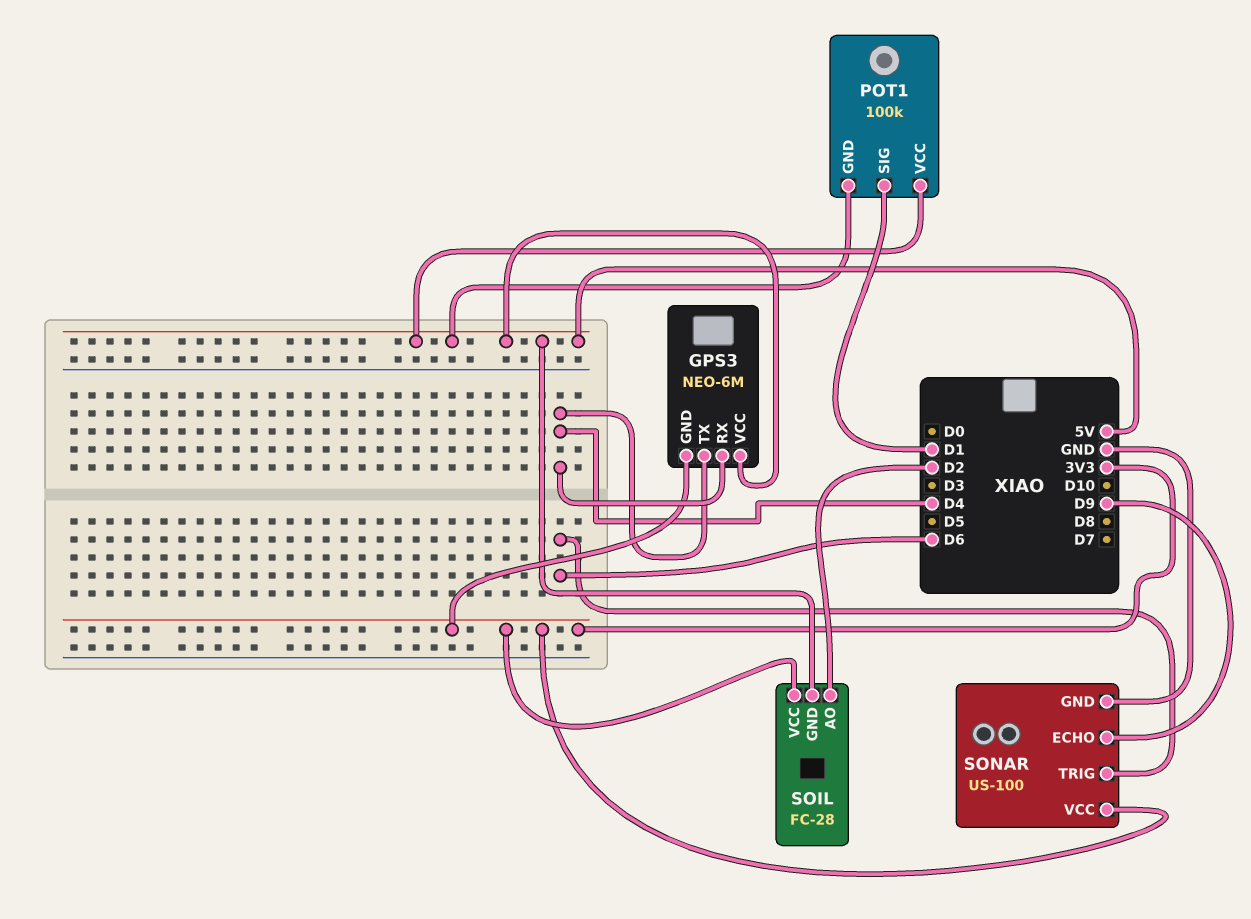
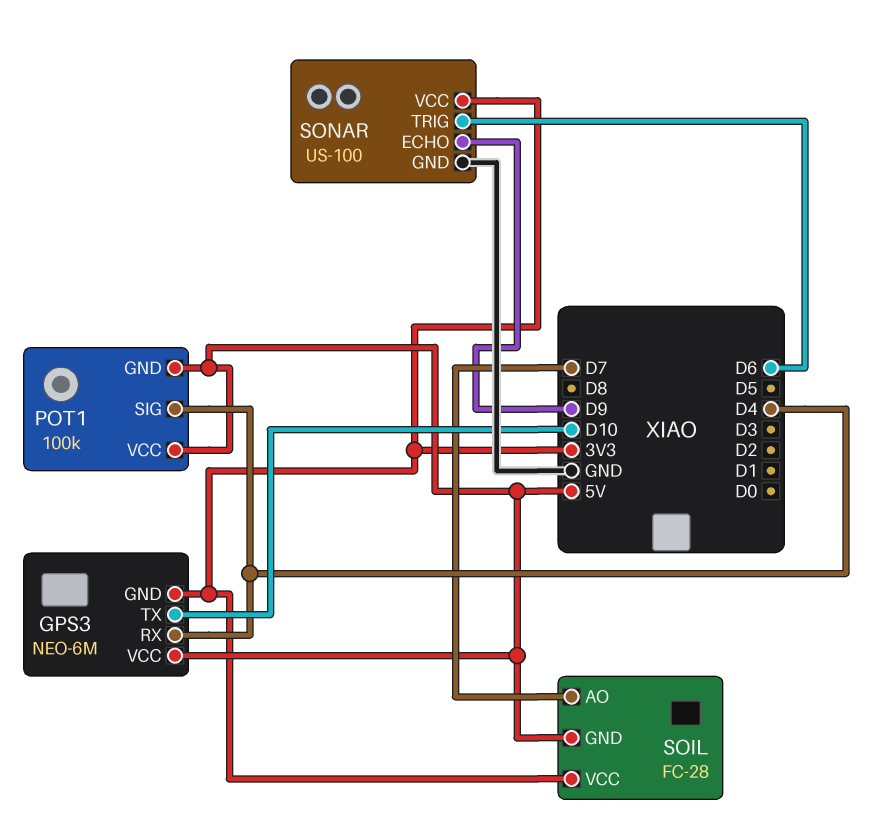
GPS3 pin TX: D4 -> D10
POT1 pin SIG: D1 -> D4
SOIL pin AO: D2 -> D7

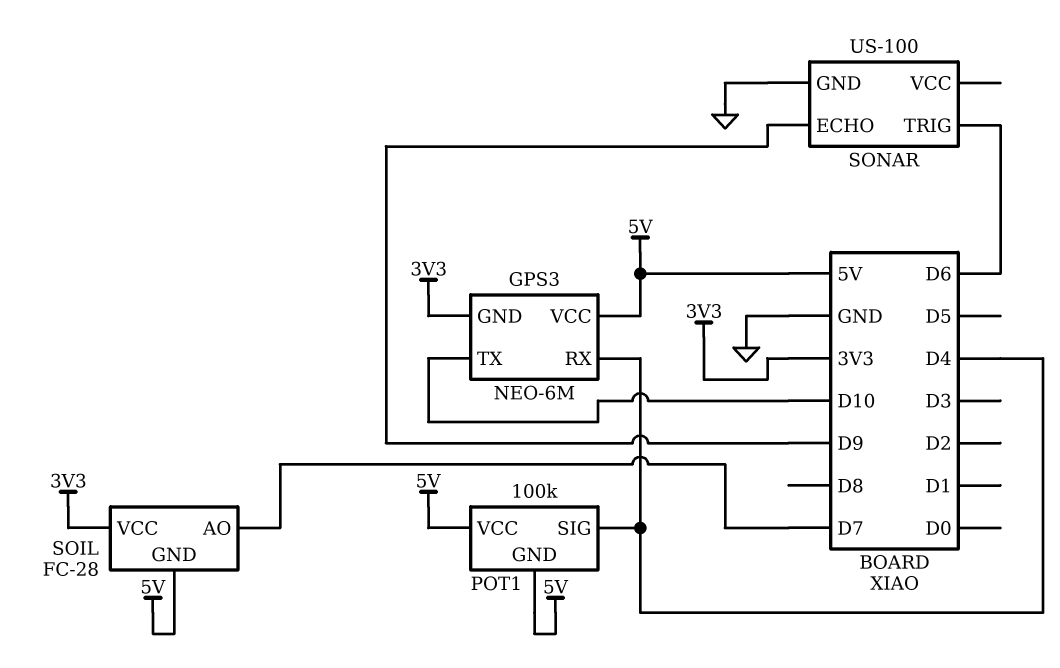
SONAR pin VCC: 3V3 -> none

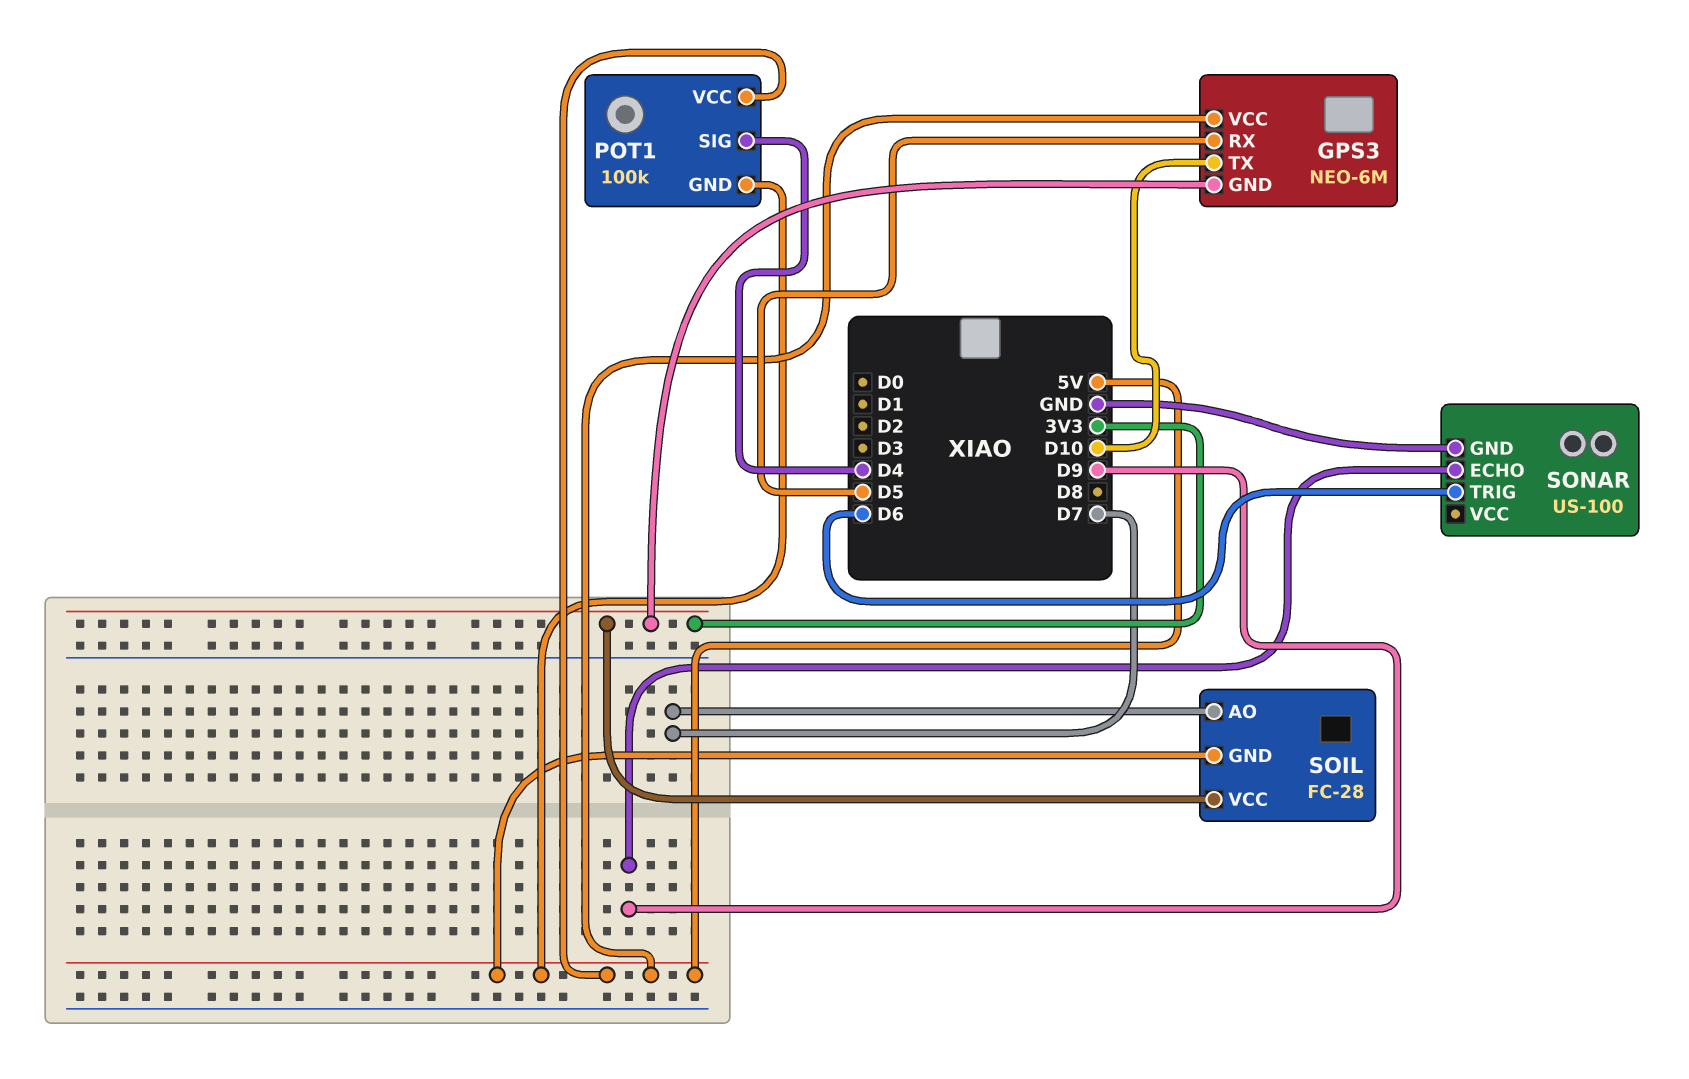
GPS3 pin RX: D4 -> D5

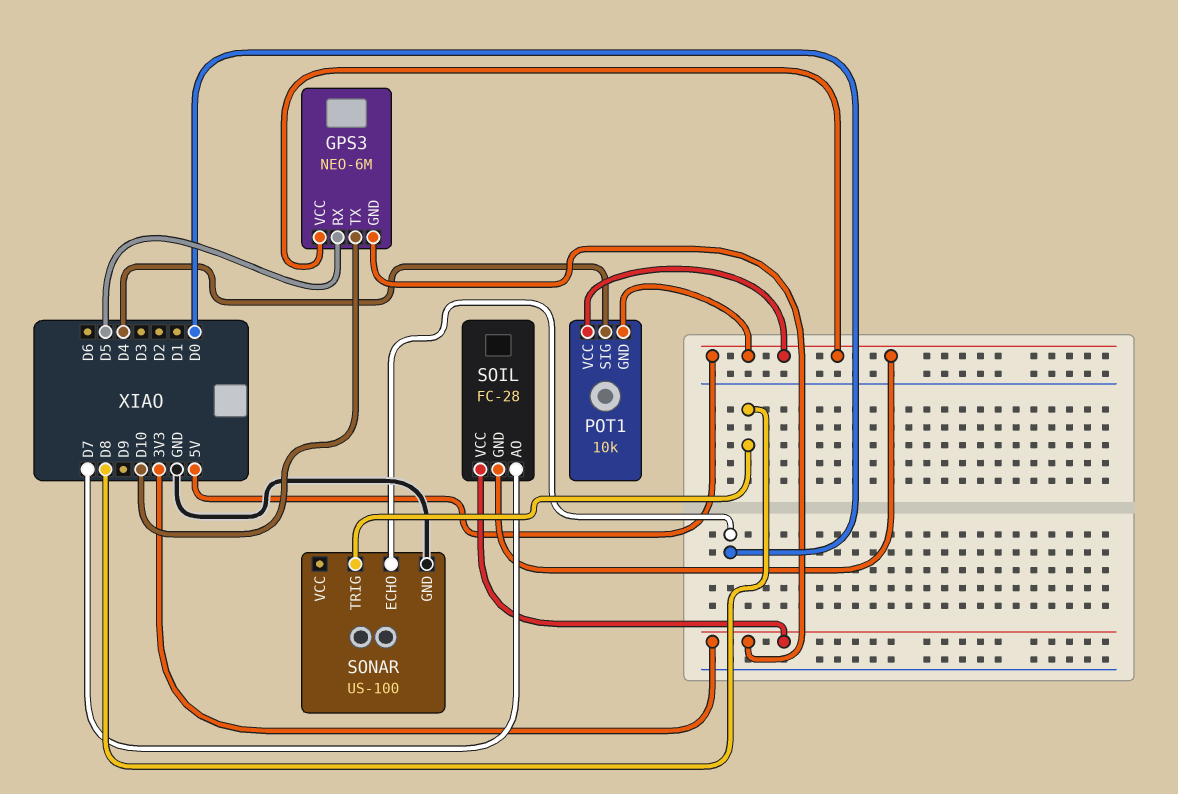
POT1: 100k -> 10k
SONAR pin ECHO: D9 -> D0
SONAR pin TRIG: D6 -> D8

